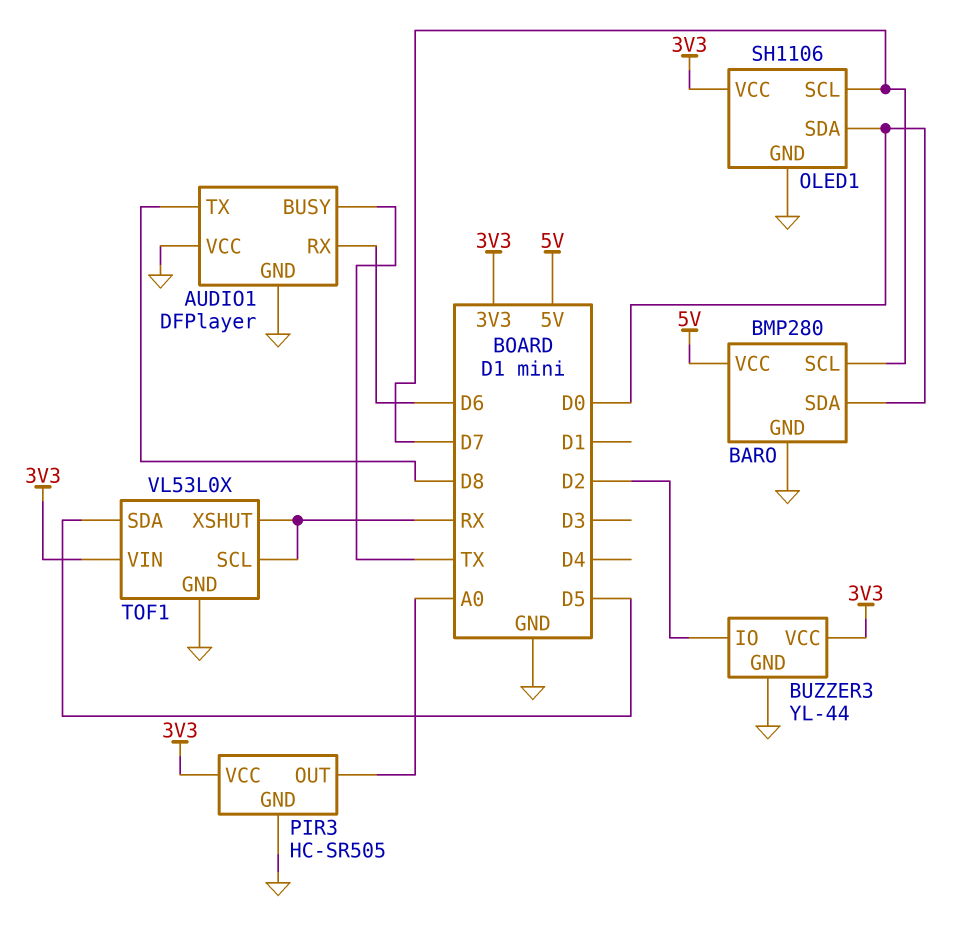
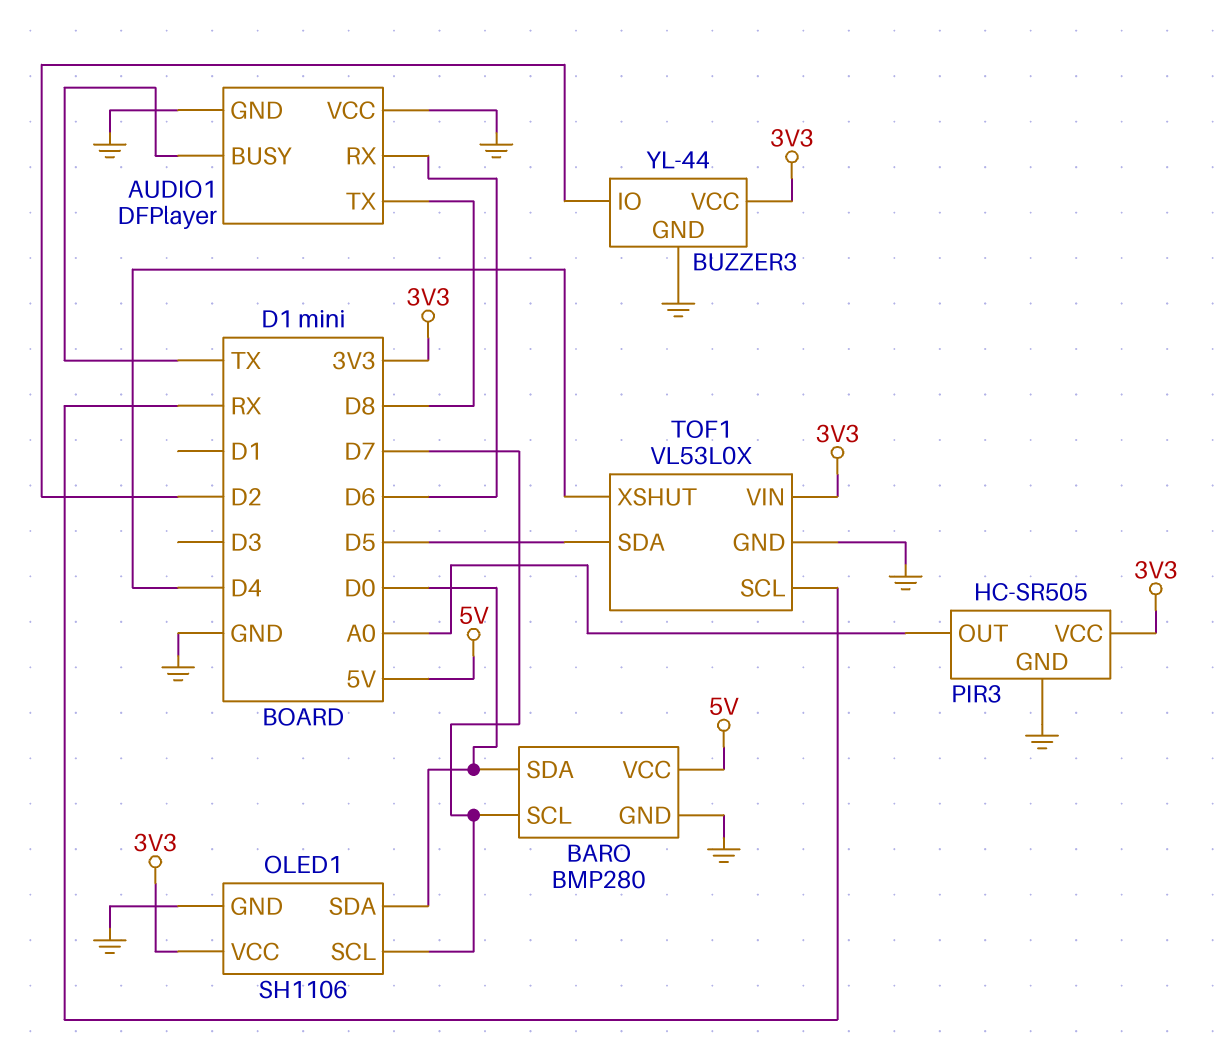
TOF1 pin XSHUT: RX -> D4

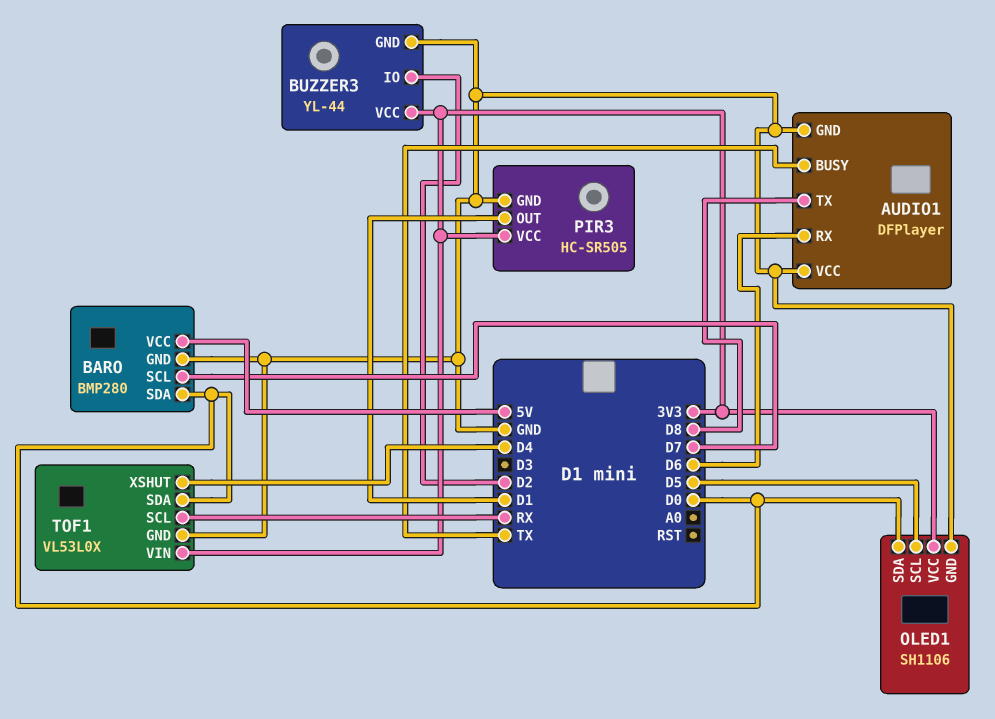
OLED1 pin SCL: D7 -> D5
PIR3 pin OUT: A0 -> D1
TOF1 pin SDA: D5 -> D0

